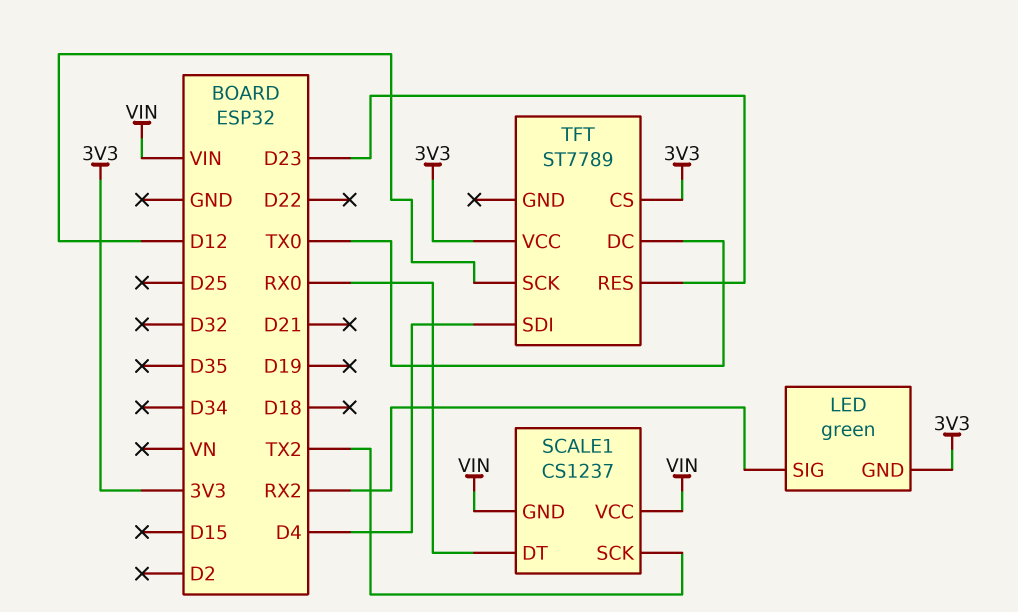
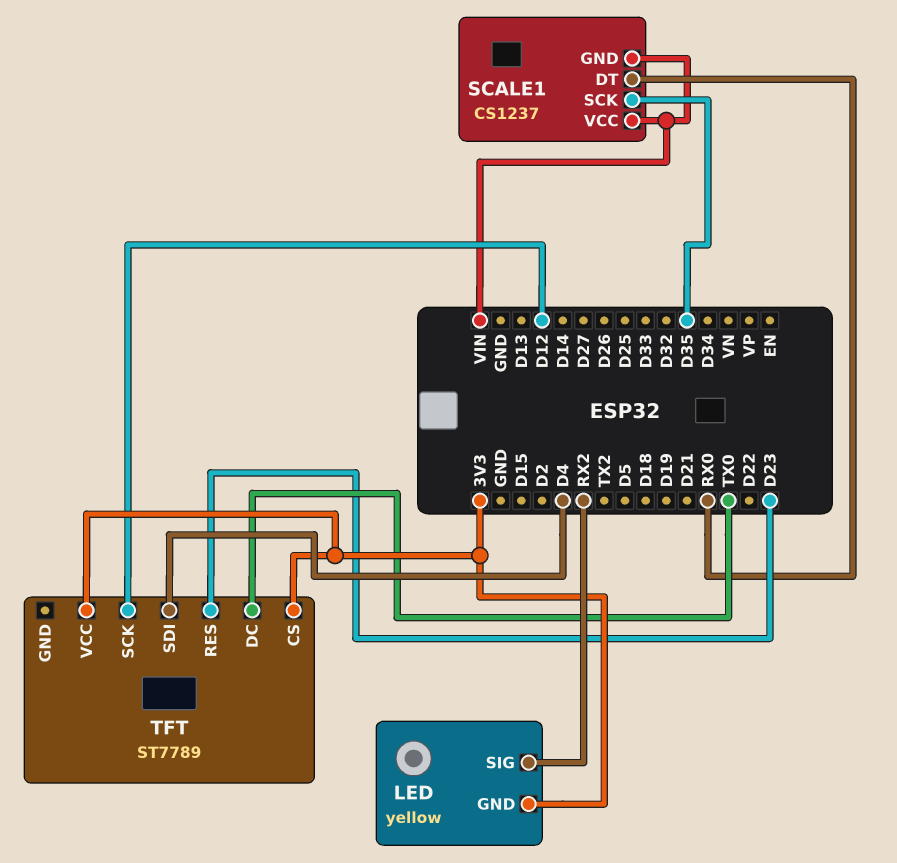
LED: green -> yellow
SCALE1 pin SCK: TX2 -> D35

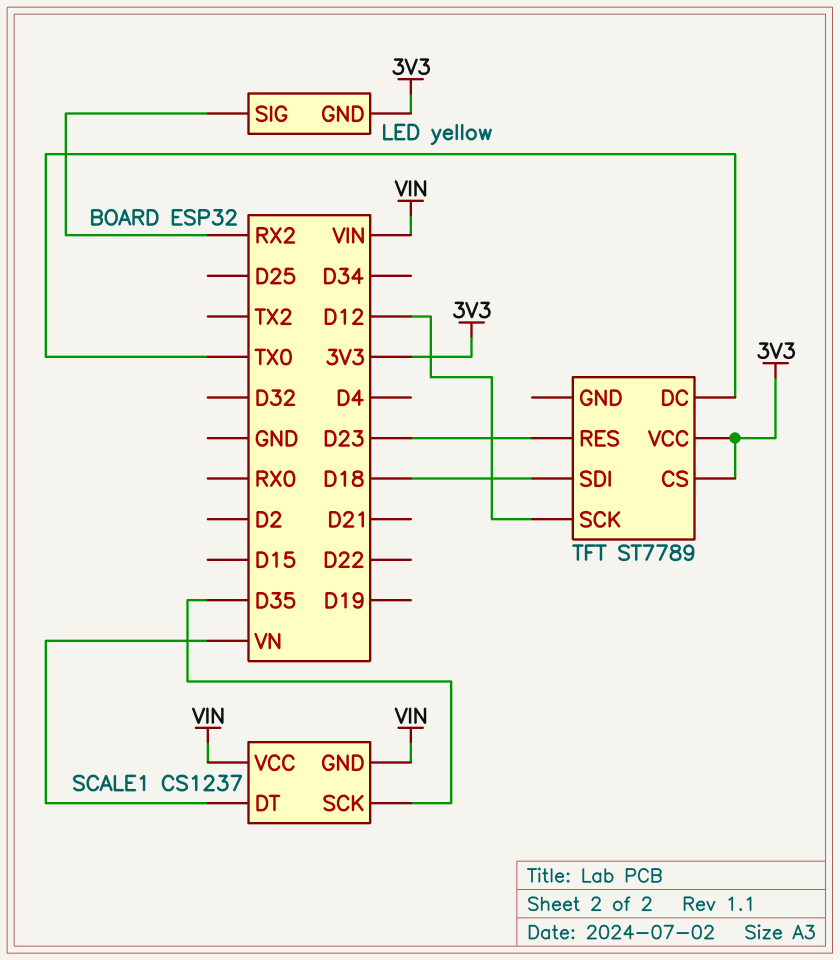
SCALE1 pin DT: RX0 -> VN
TFT pin SDI: D4 -> D18

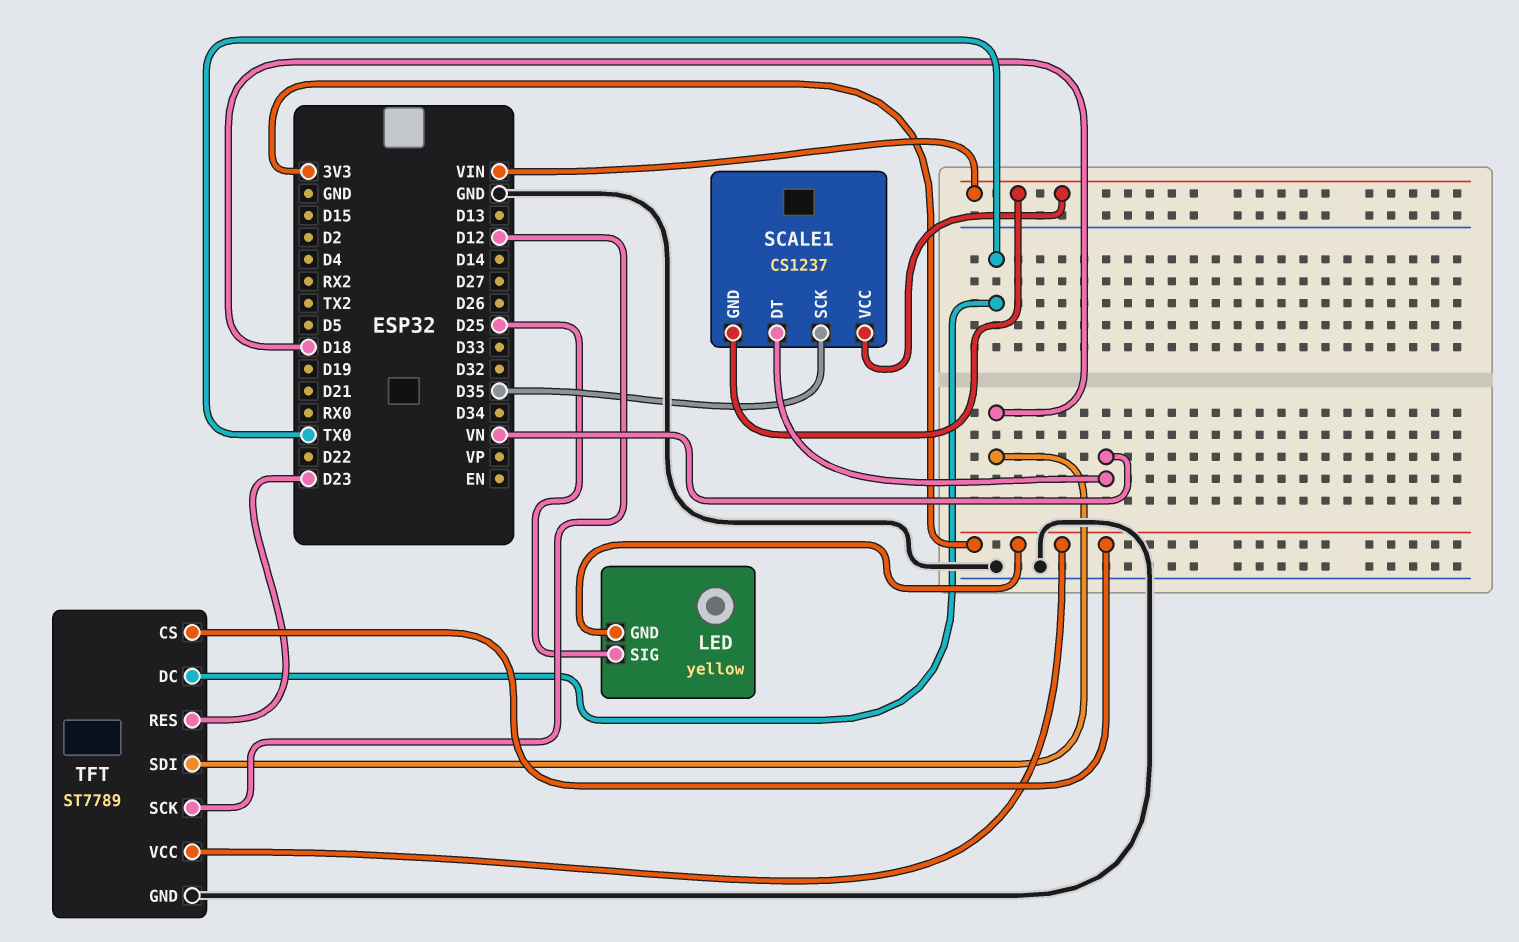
LED pin SIG: RX2 -> D25
TFT pin GND: none -> GND

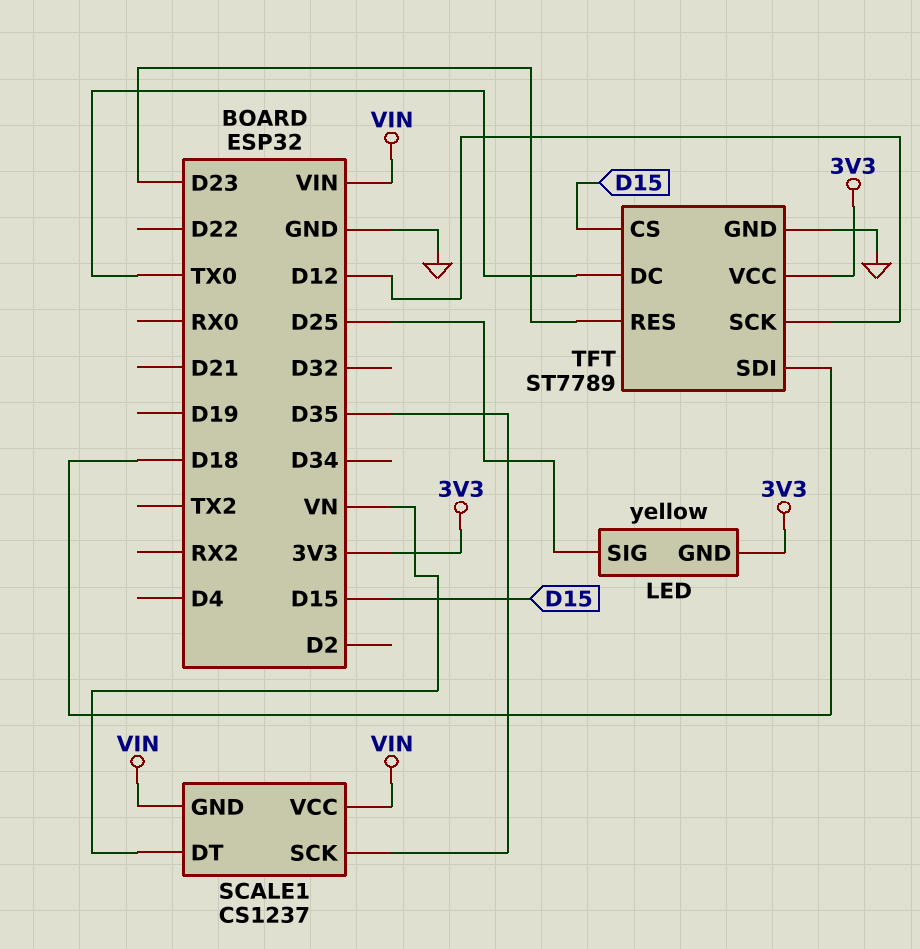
TFT pin CS: 3V3 -> D15

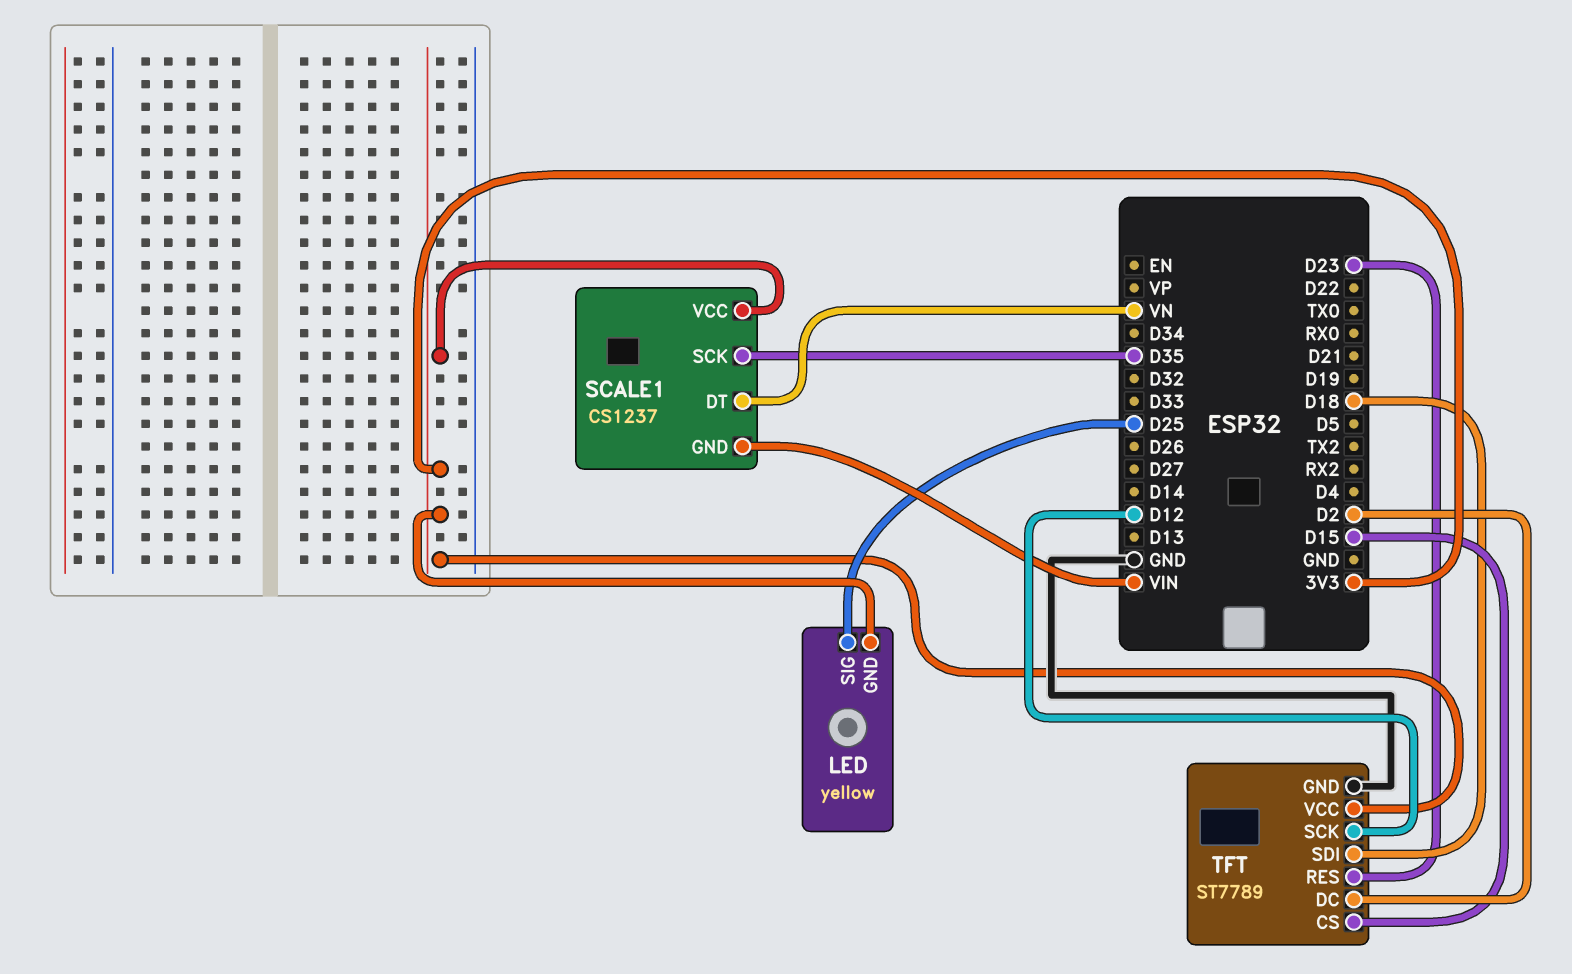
SCALE1 pin VCC: VIN -> 3V3
TFT pin DC: TX0 -> D2

